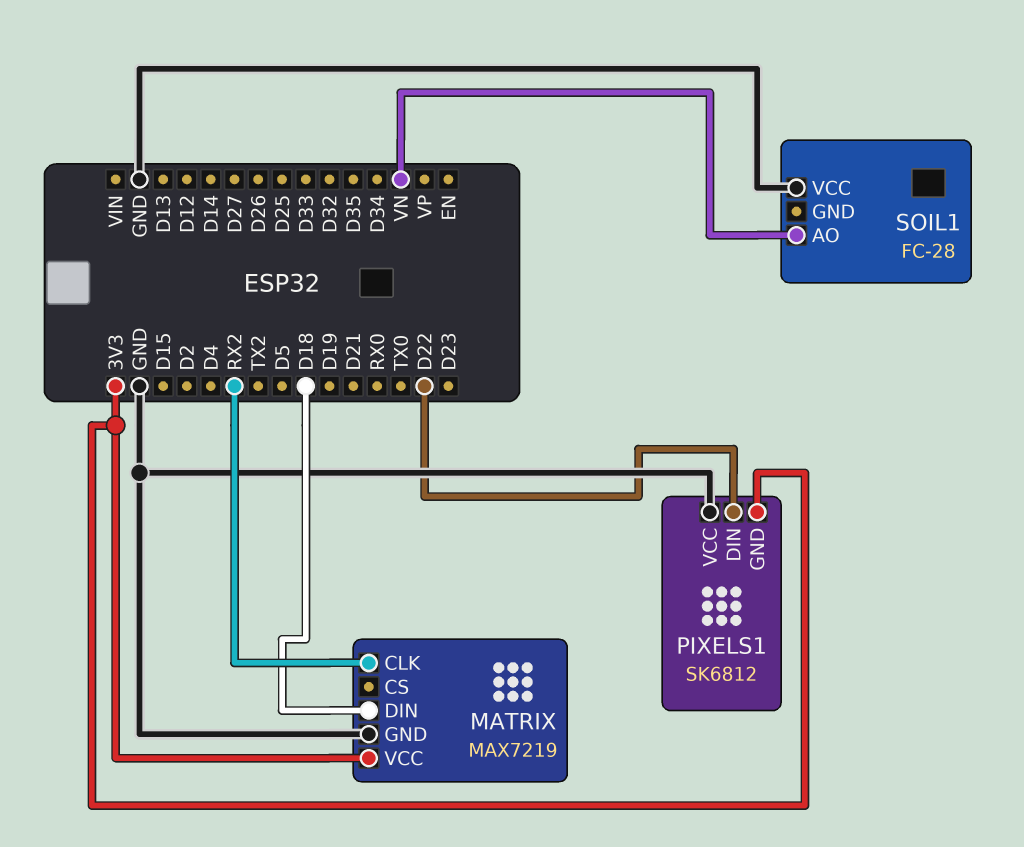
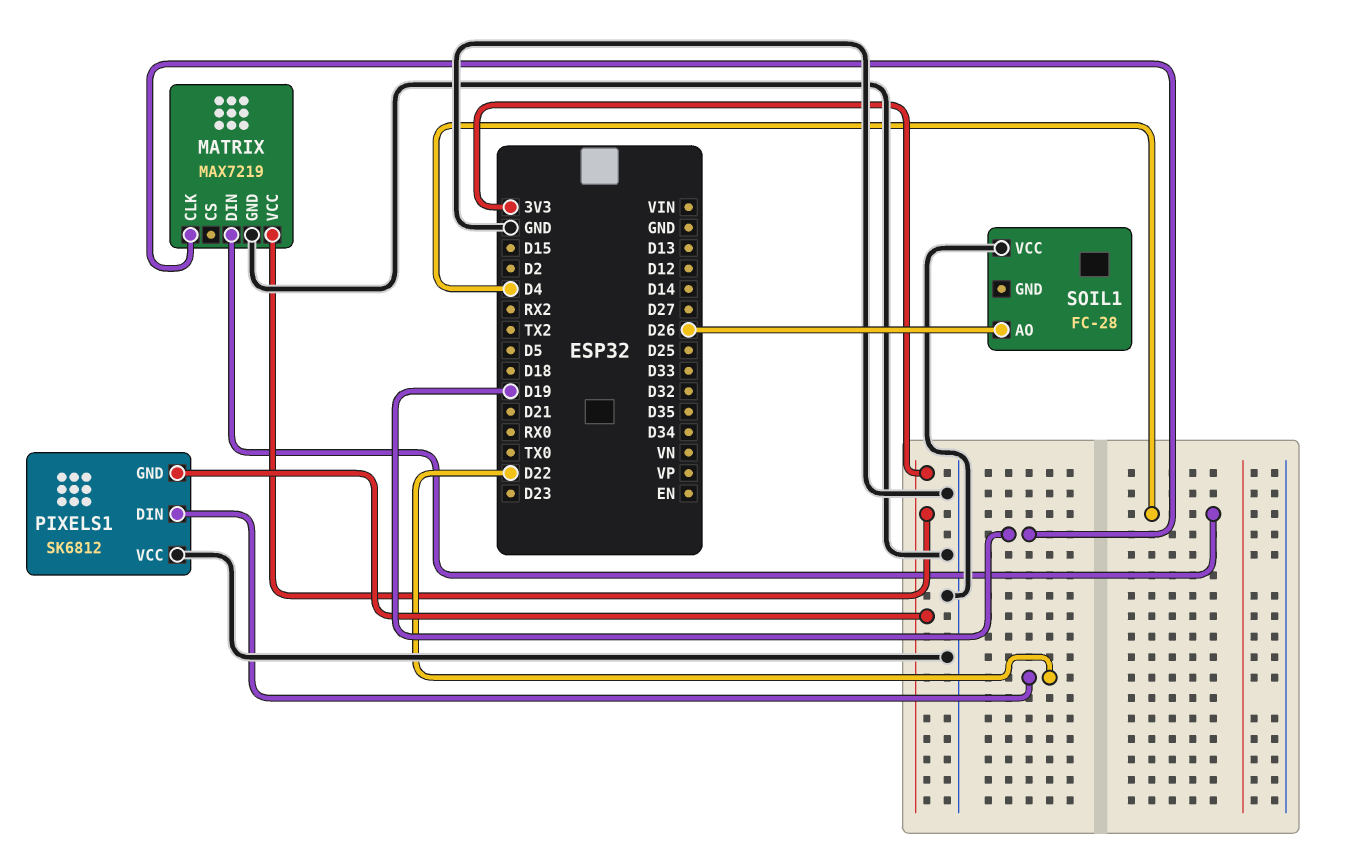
MATRIX pin CLK: RX2 -> D19
MATRIX pin DIN: D18 -> D4
SOIL1 pin AO: VN -> D26

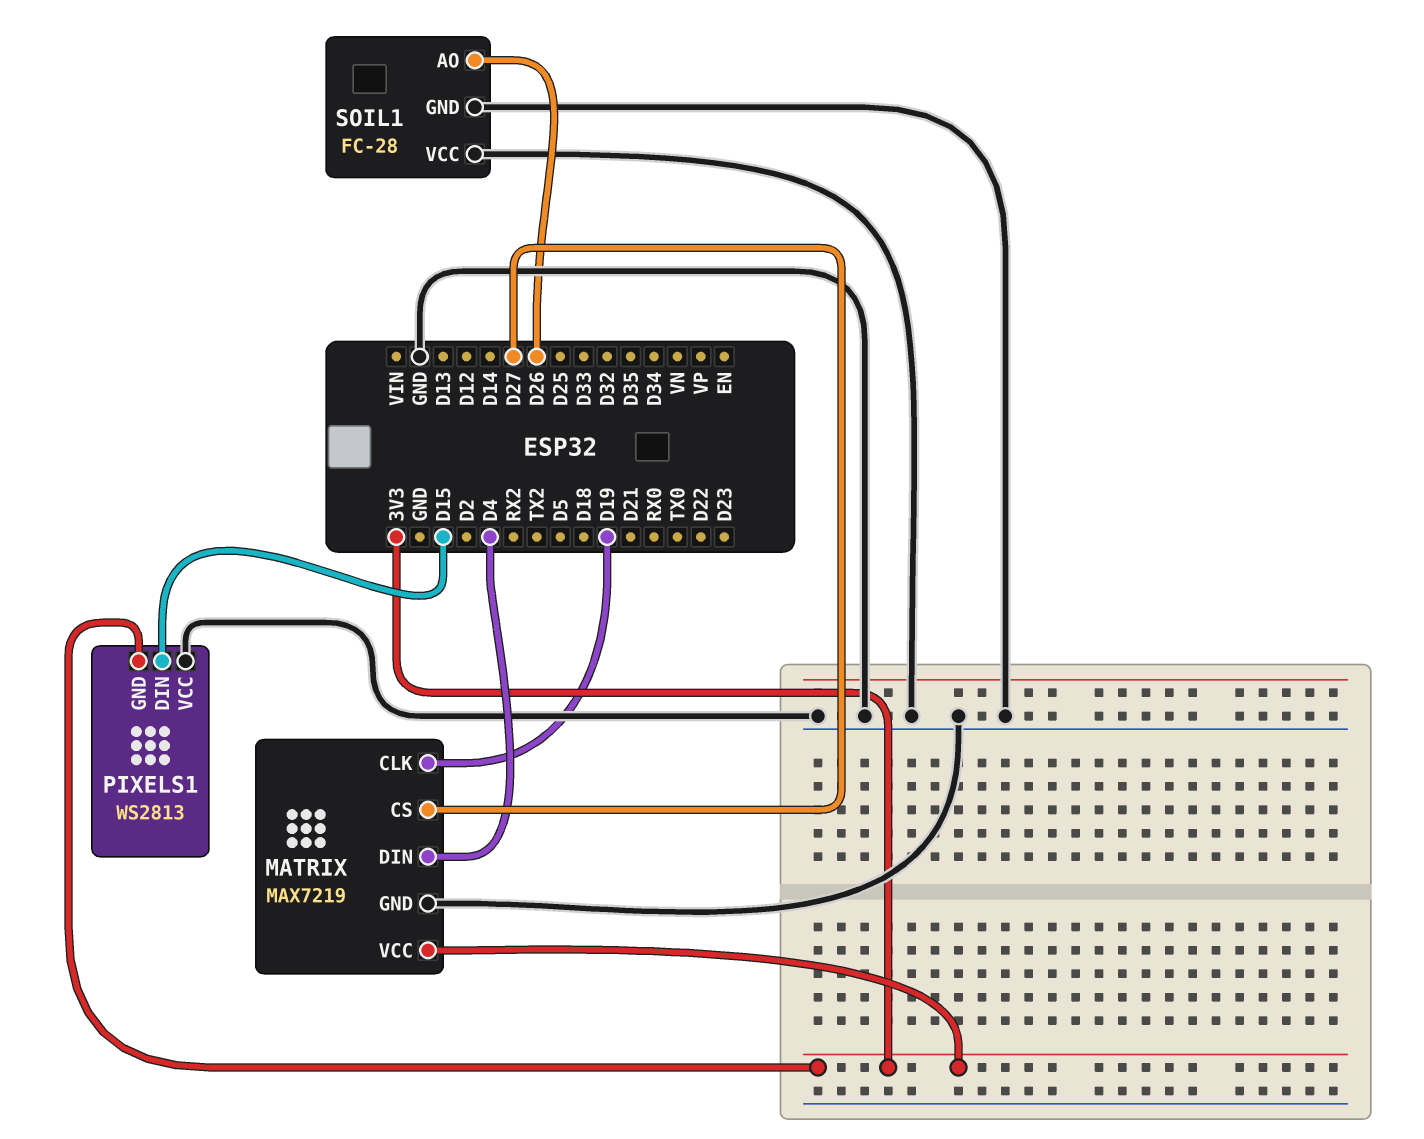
MATRIX pin CS: none -> D27
PIXELS1: SK6812 -> WS2813
PIXELS1 pin DIN: D22 -> D15
SOIL1 pin GND: none -> GND

